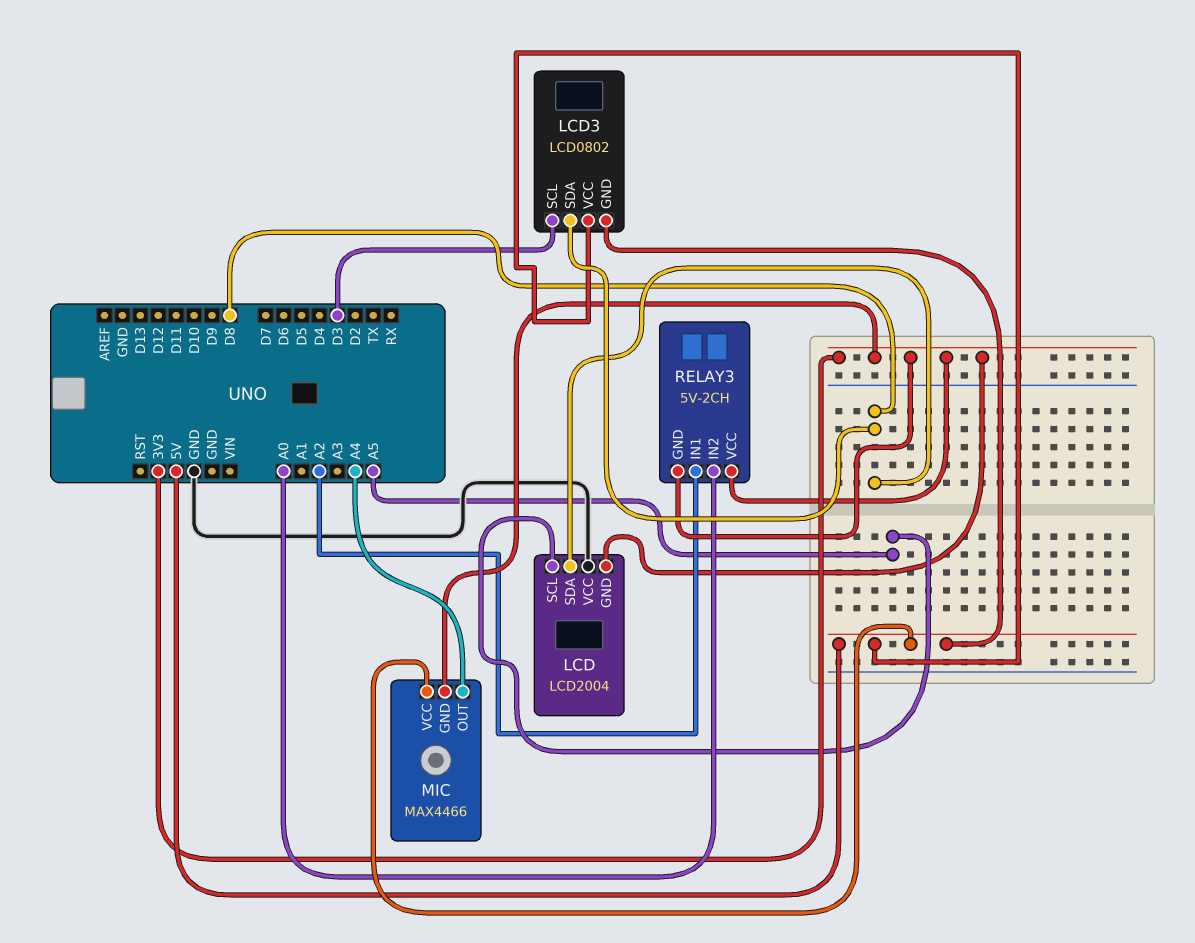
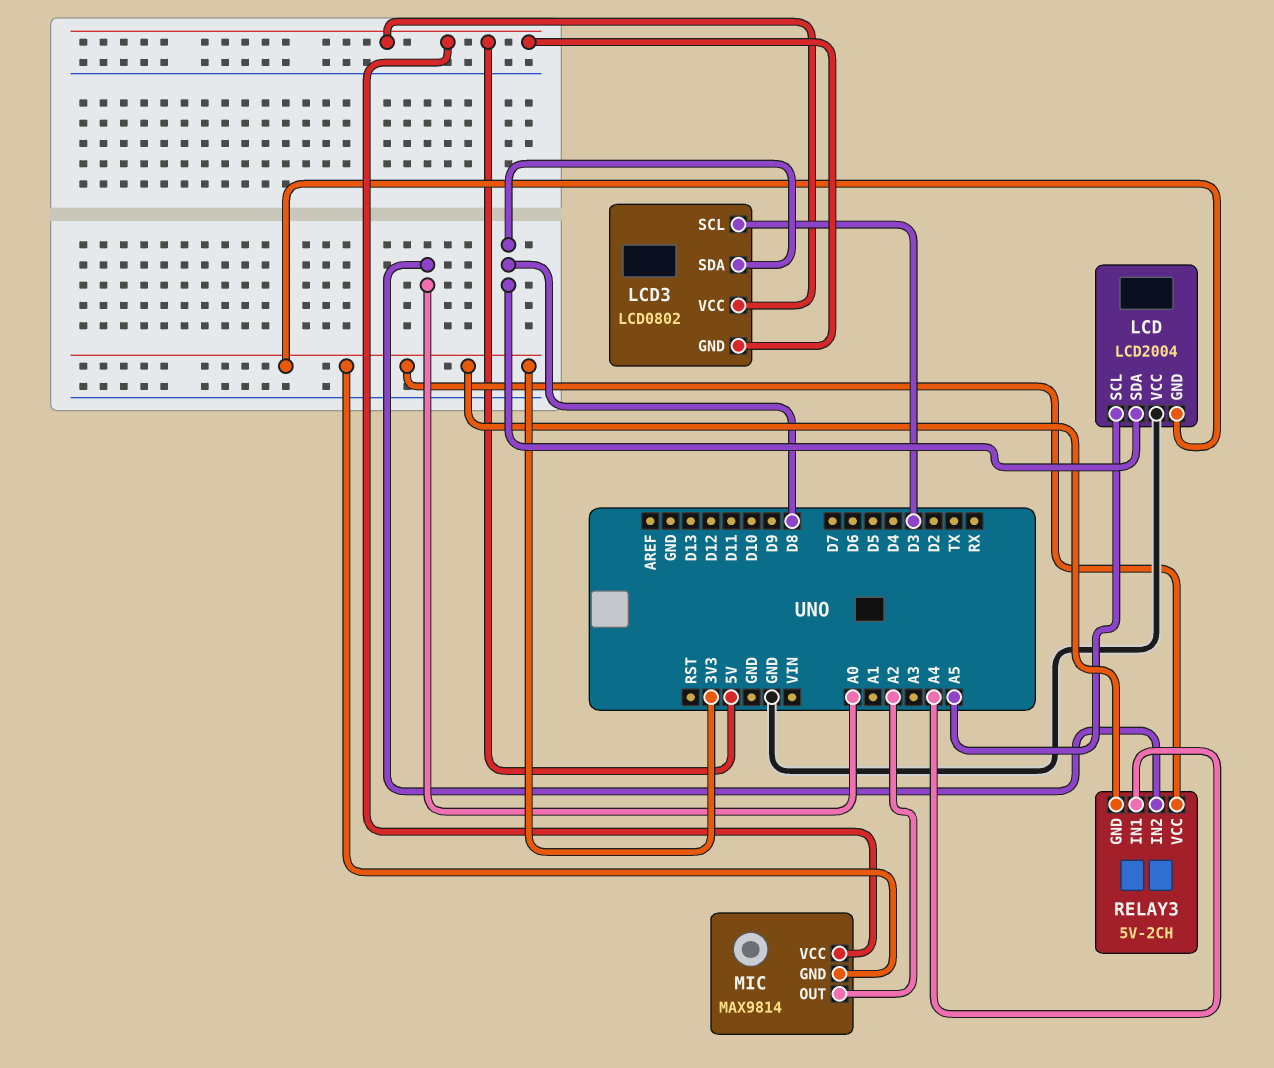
MIC: MAX4466 -> MAX9814
MIC pin OUT: A4 -> A2
RELAY3 pin IN1: A2 -> A4

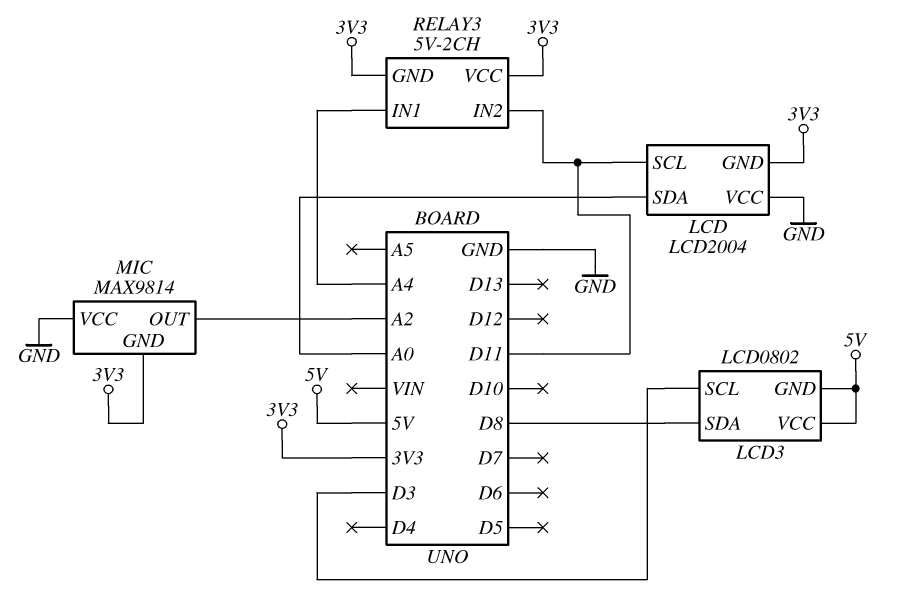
LCD pin SCL: A5 -> D11
LCD pin SDA: D8 -> A0
MIC pin VCC: 5V -> GND
RELAY3 pin IN2: A0 -> D11

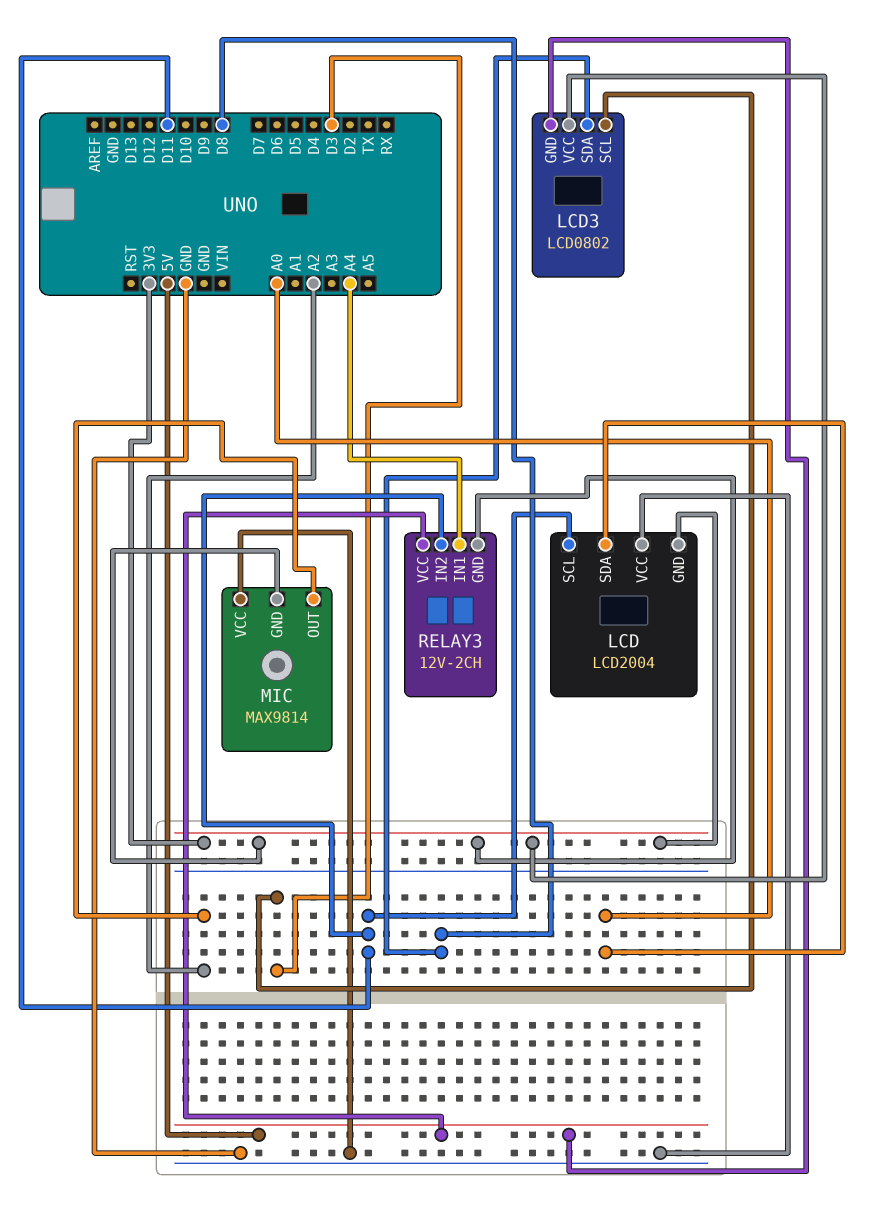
LCD3 pin VCC: 5V -> 3V3
RELAY3: 5V-2CH -> 12V-2CH
RELAY3 pin VCC: 3V3 -> 5V

